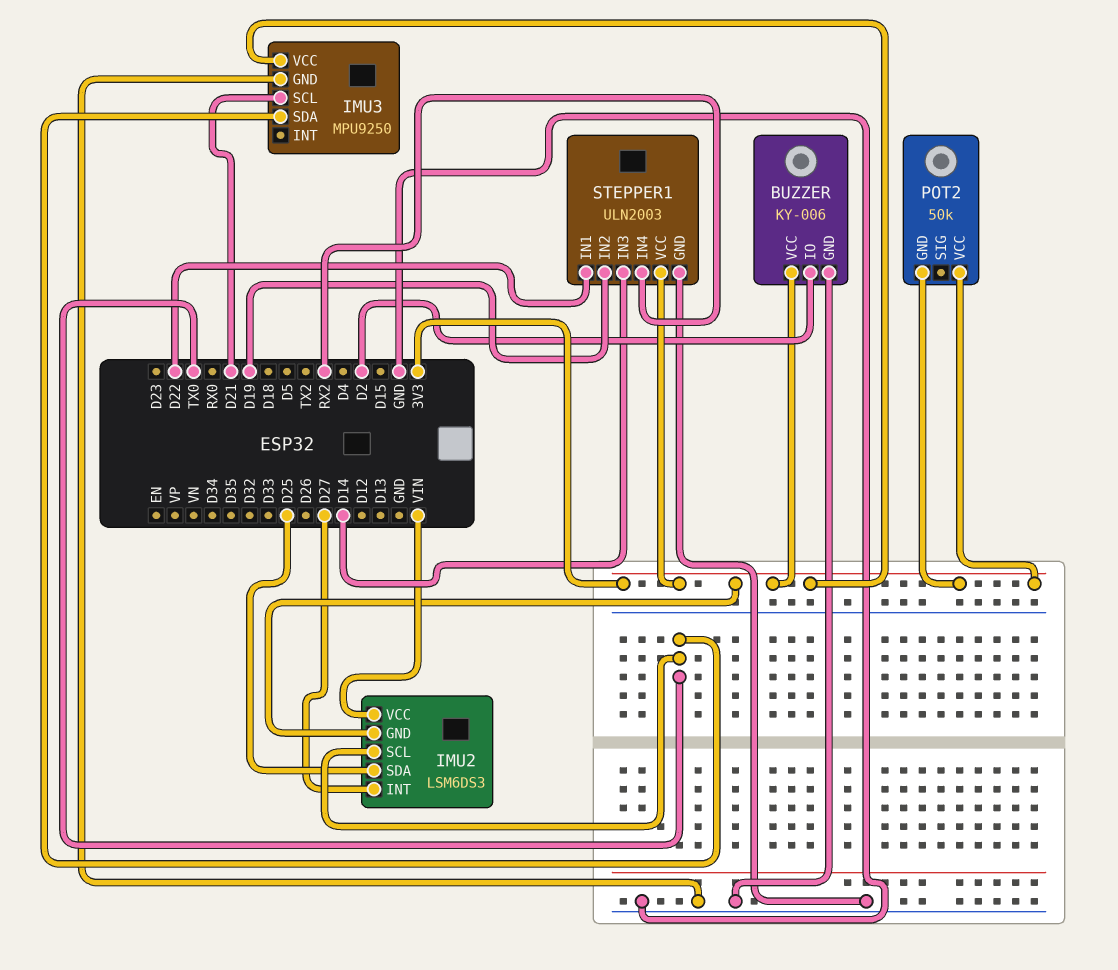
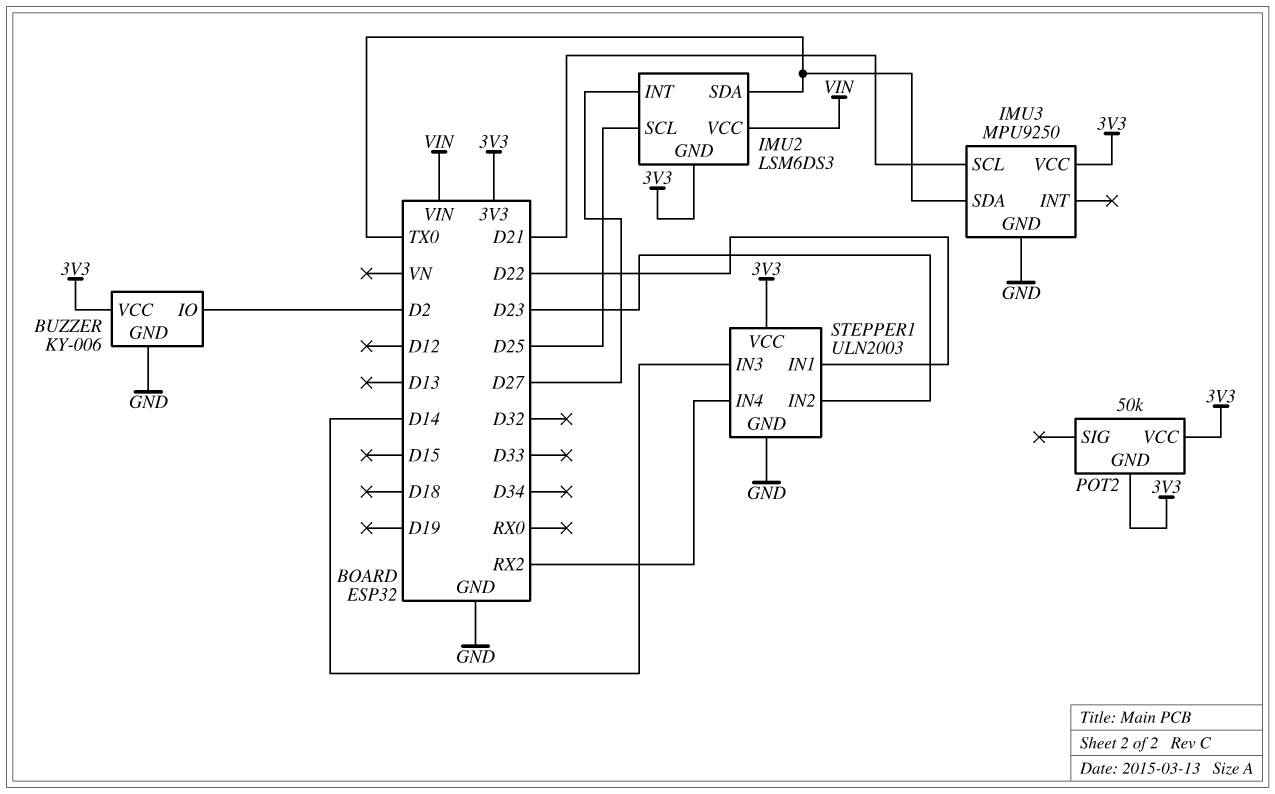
IMU2 pin SCL: TX0 -> D25
IMU2 pin SDA: D25 -> TX0
STEPPER1 pin IN2: D19 -> D23

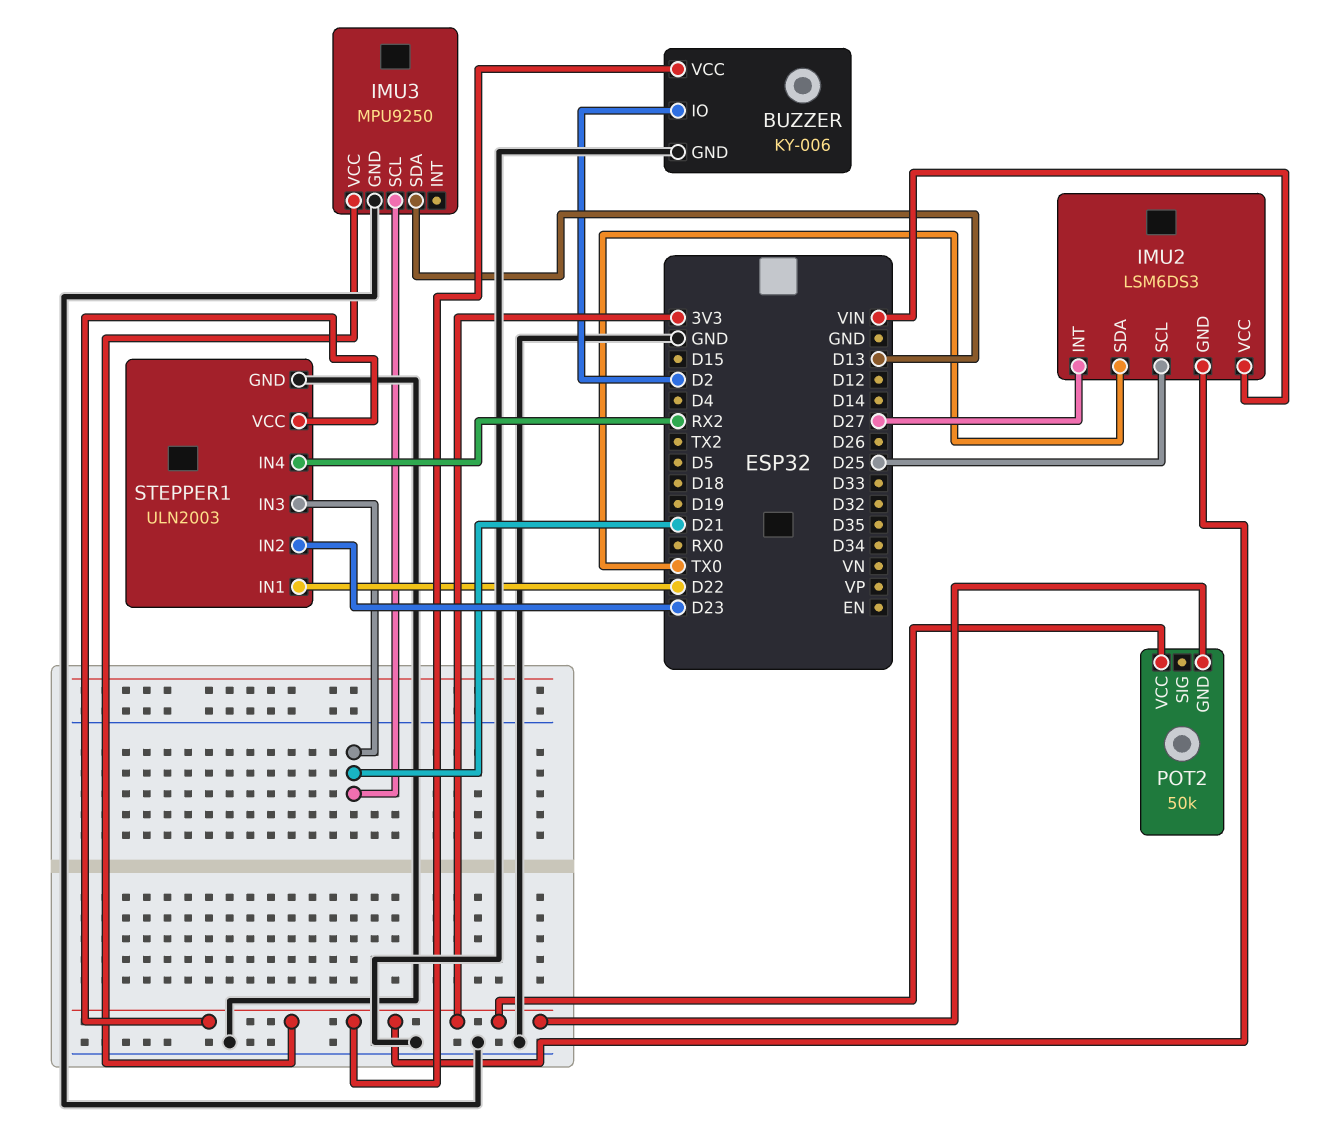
IMU3 pin SDA: TX0 -> D13
STEPPER1 pin IN3: D14 -> D21

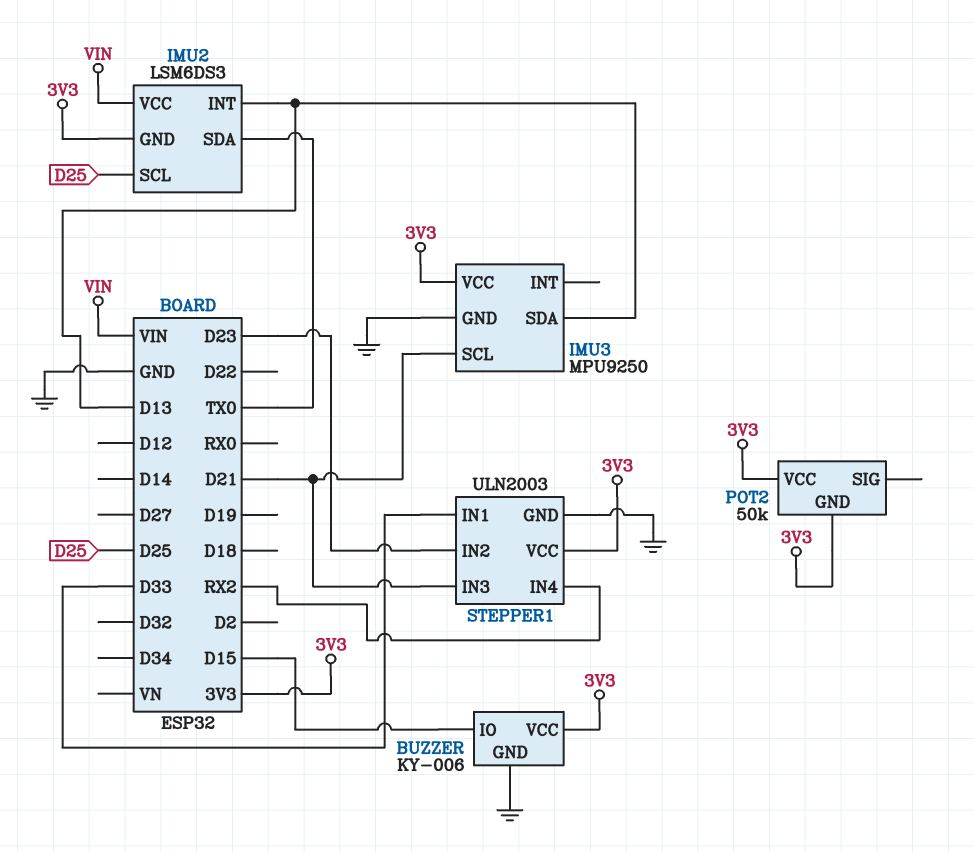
BUZZER pin IO: D2 -> D15
IMU2 pin INT: D27 -> D13
STEPPER1 pin IN1: D22 -> D33

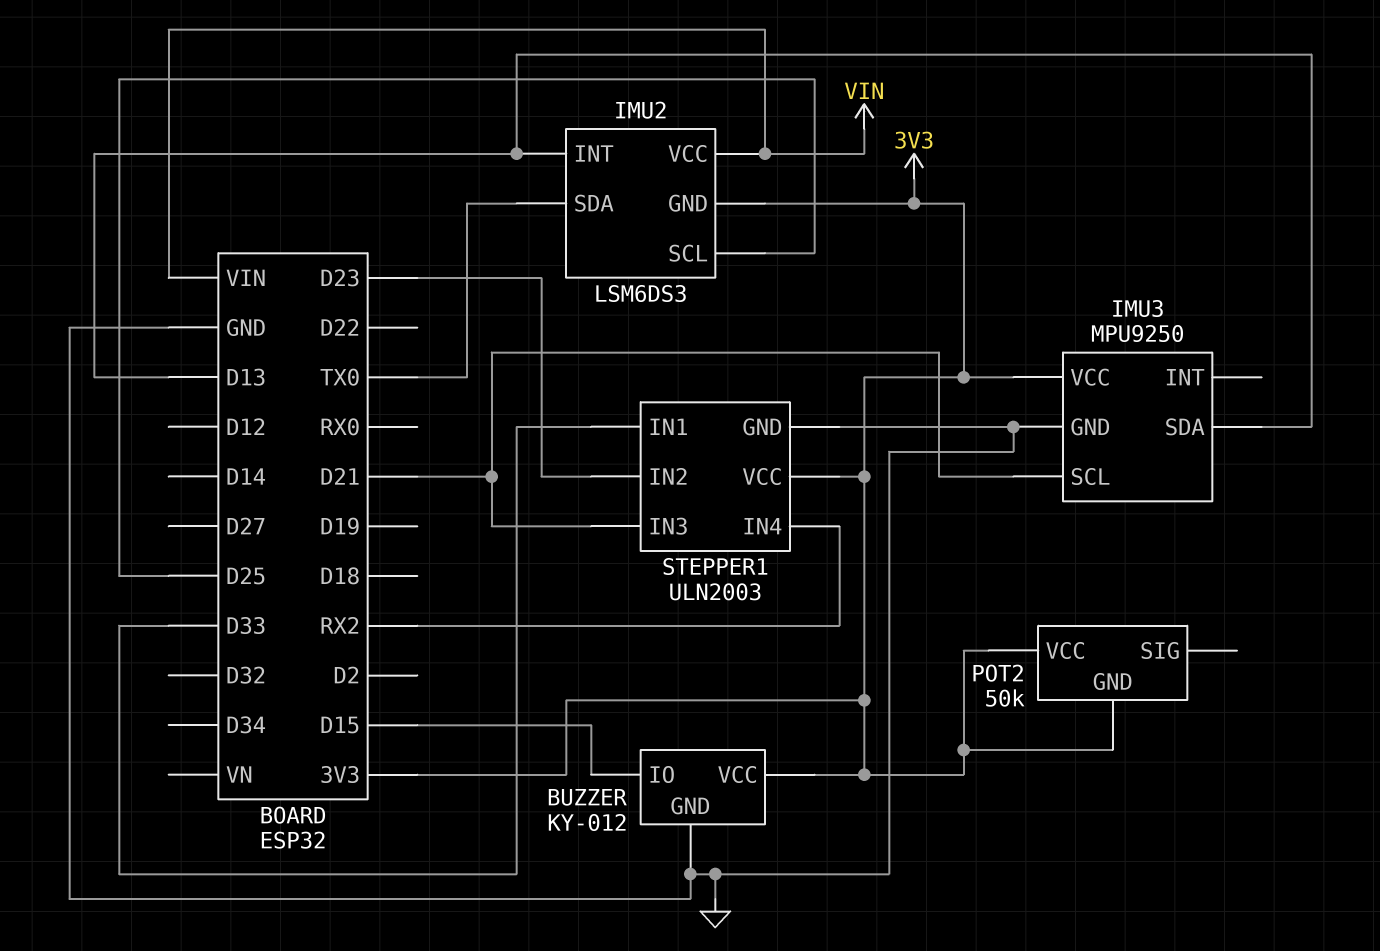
BUZZER: KY-006 -> KY-012

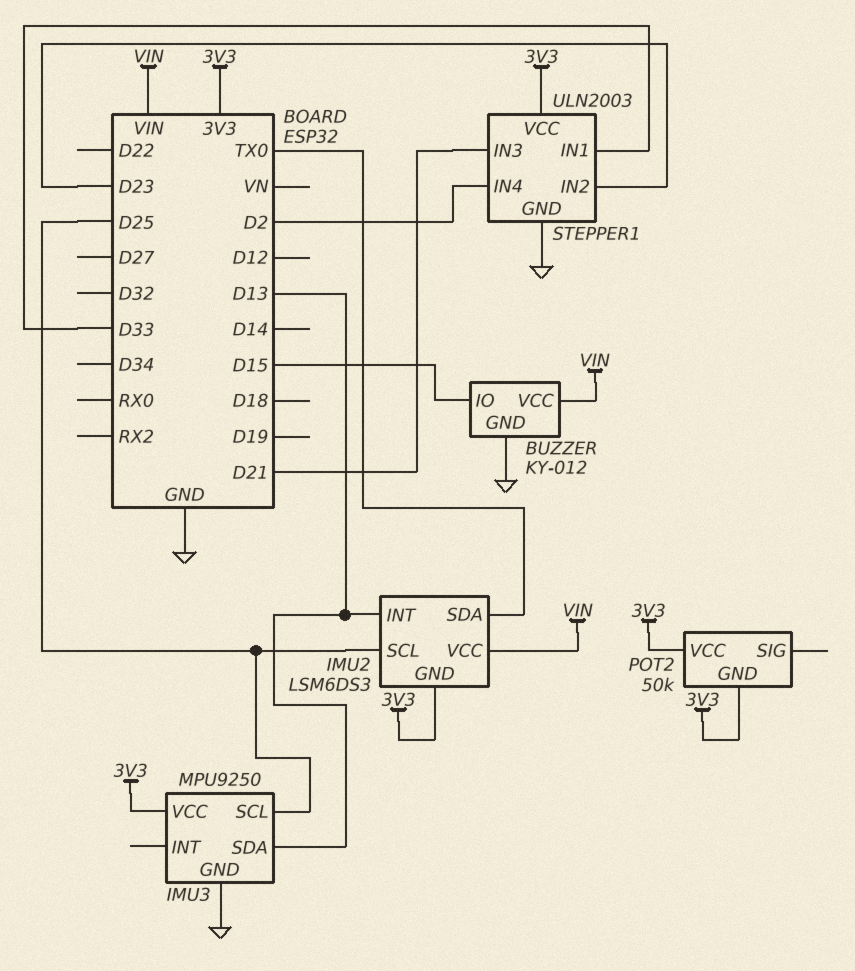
BUZZER pin VCC: 3V3 -> VIN
IMU3 pin SCL: D21 -> D25
STEPPER1 pin IN4: RX2 -> D2

